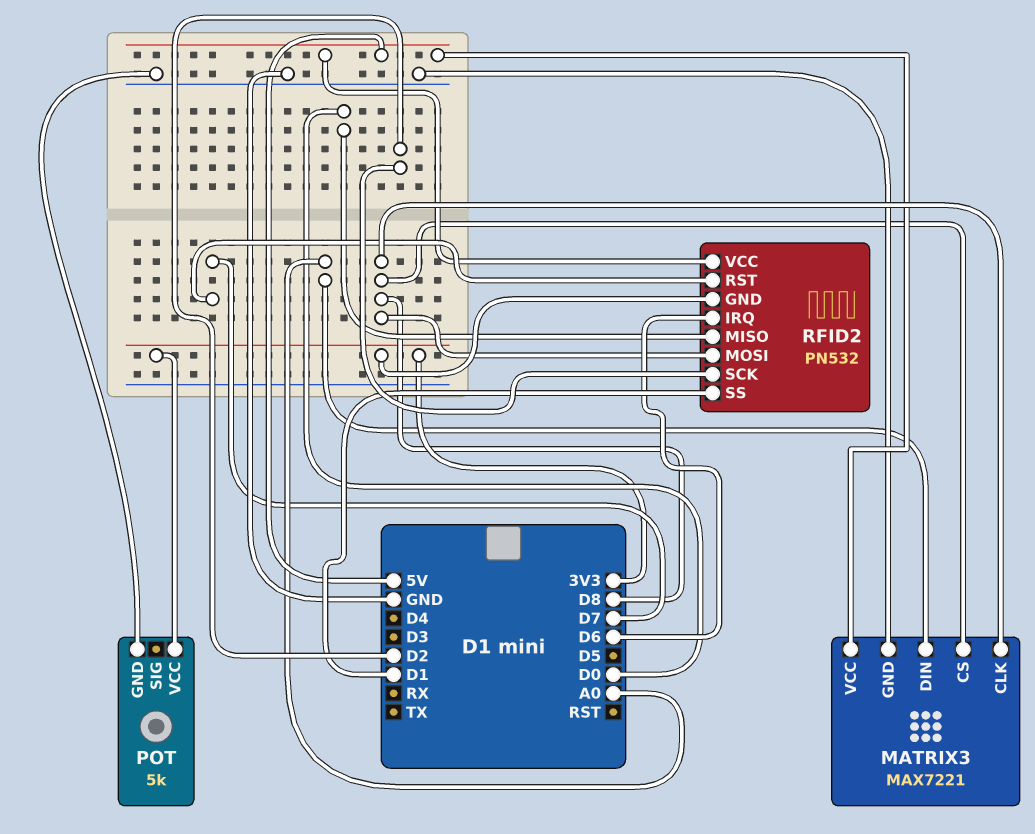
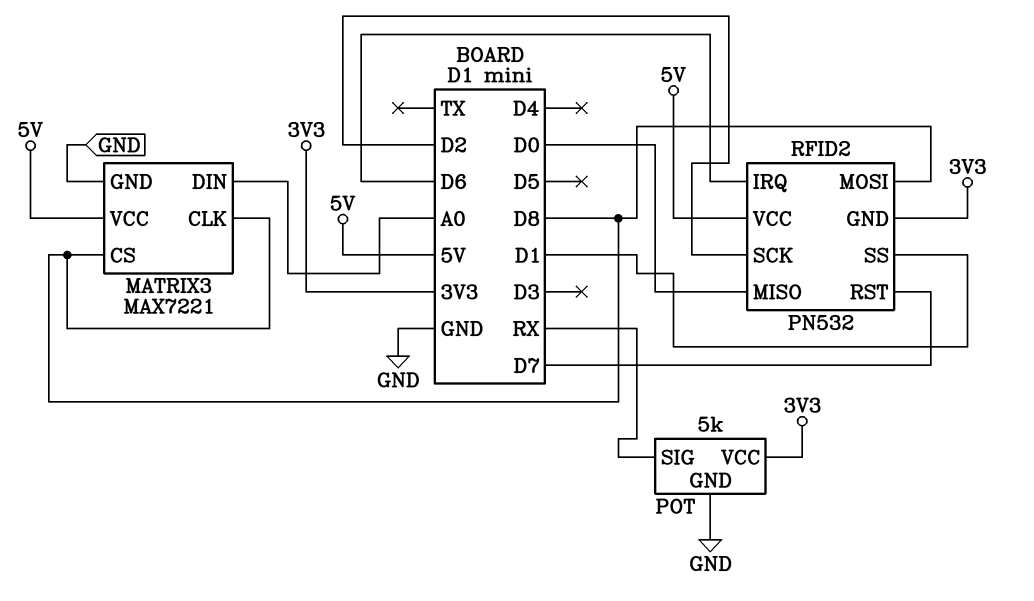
POT pin SIG: none -> RX

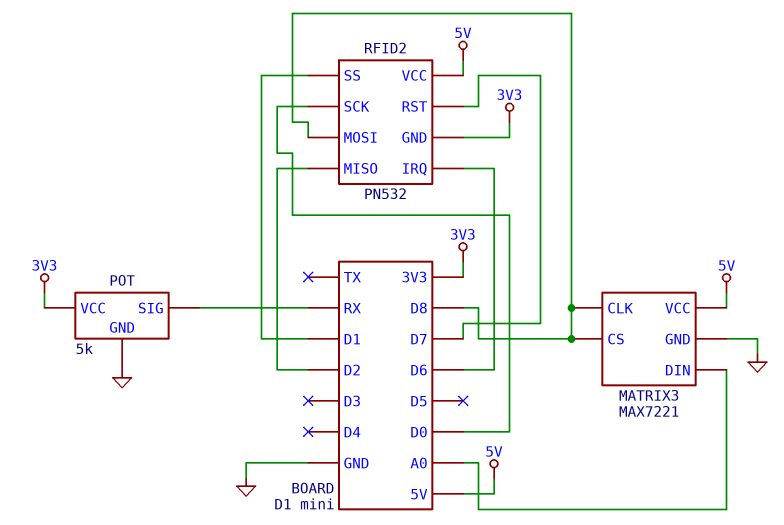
RFID2 pin MISO: D0 -> D2
RFID2 pin SCK: D2 -> D0

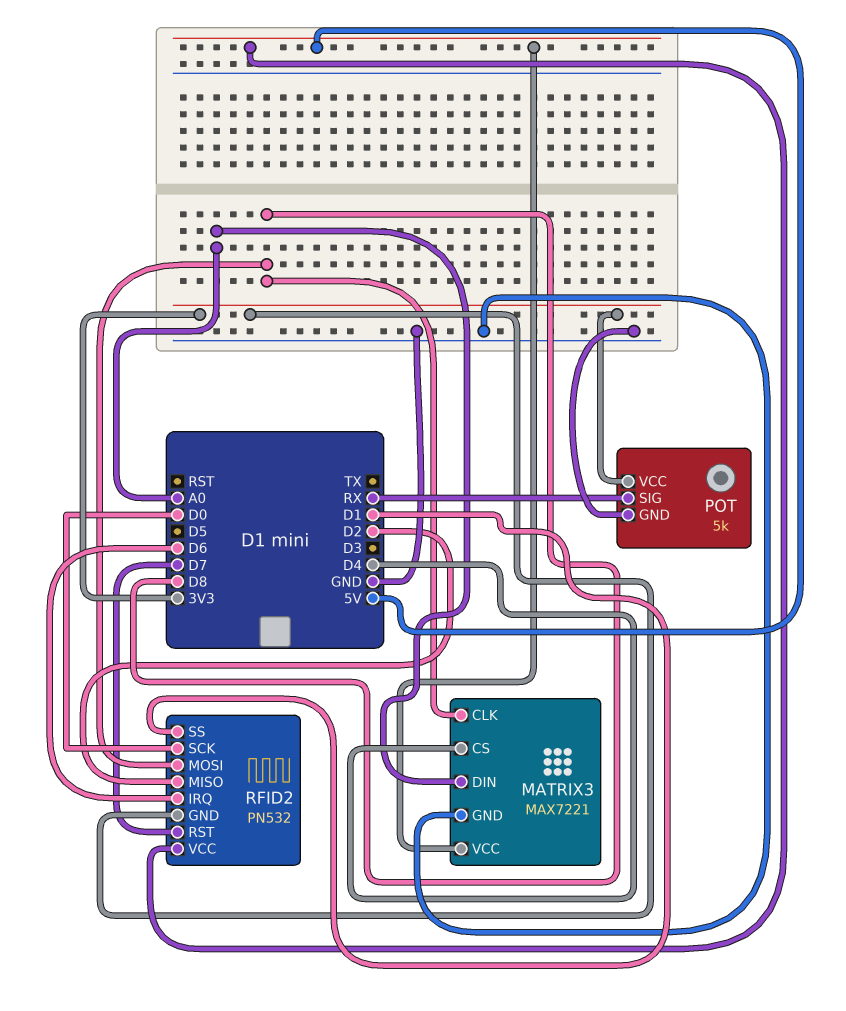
MATRIX3 pin CS: D8 -> D4

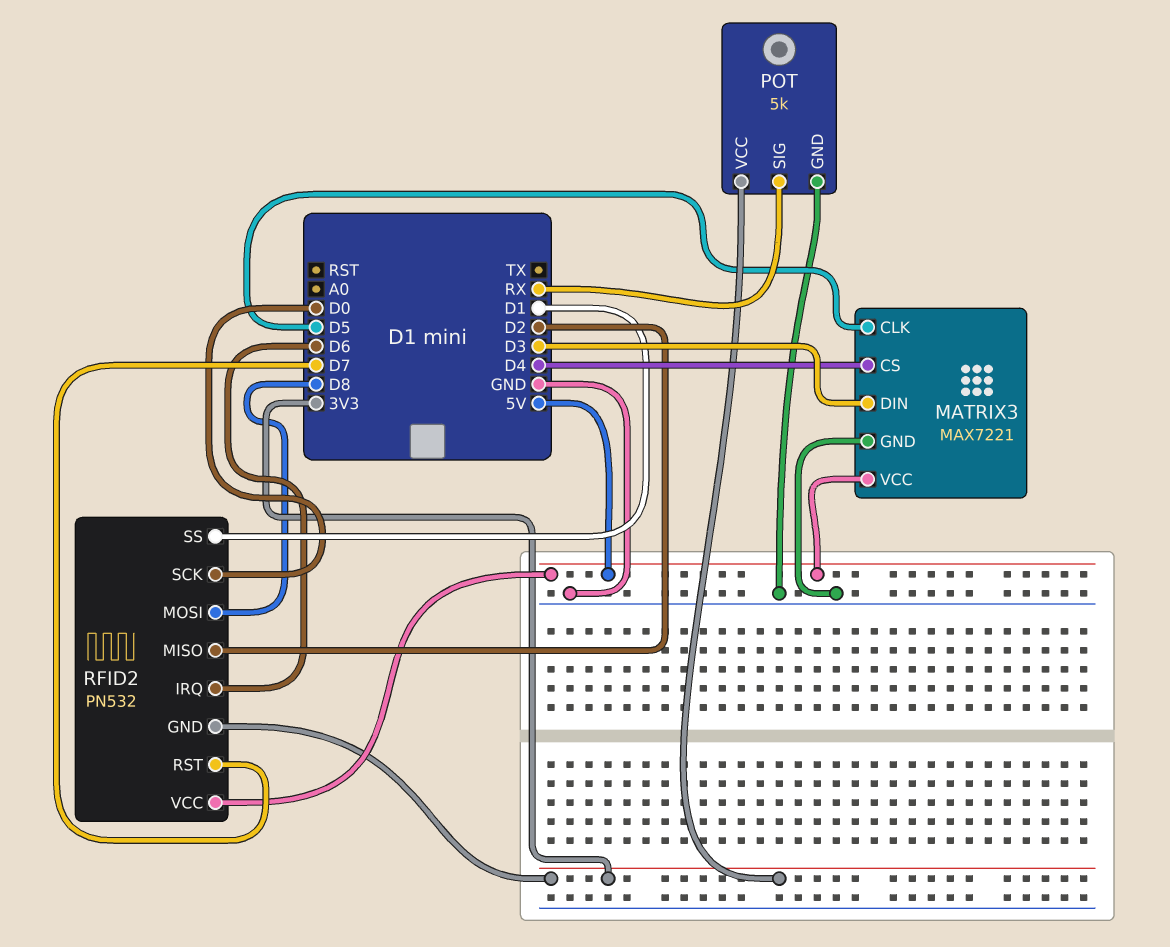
MATRIX3 pin CLK: D8 -> D5
MATRIX3 pin DIN: A0 -> D3

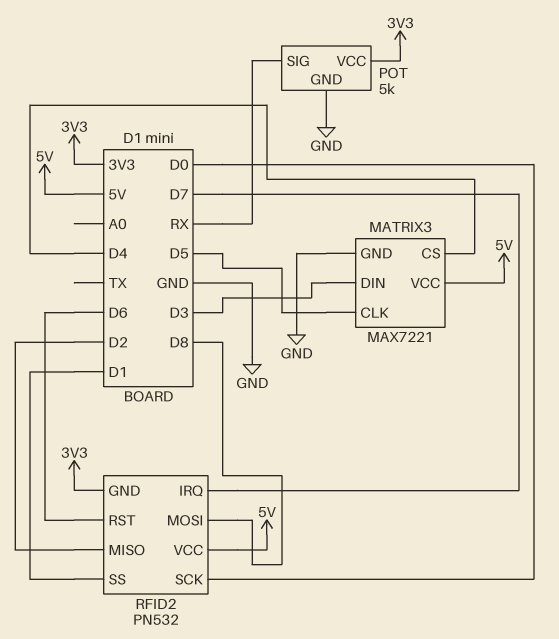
RFID2 pin IRQ: D6 -> D7
RFID2 pin RST: D7 -> D6

